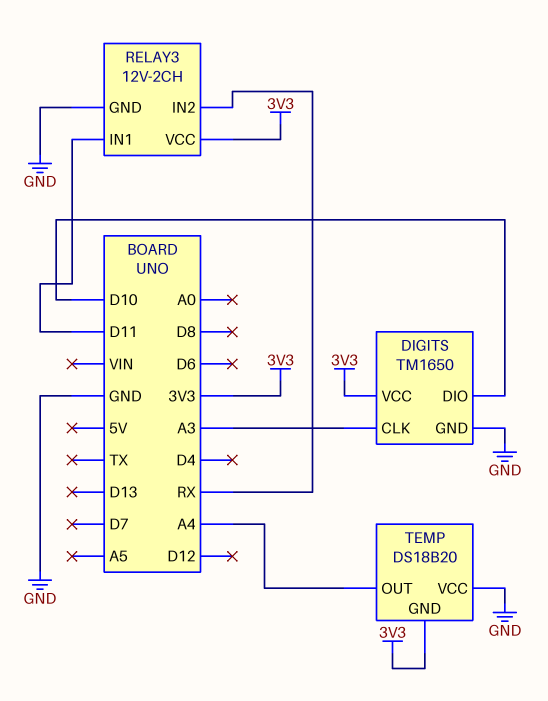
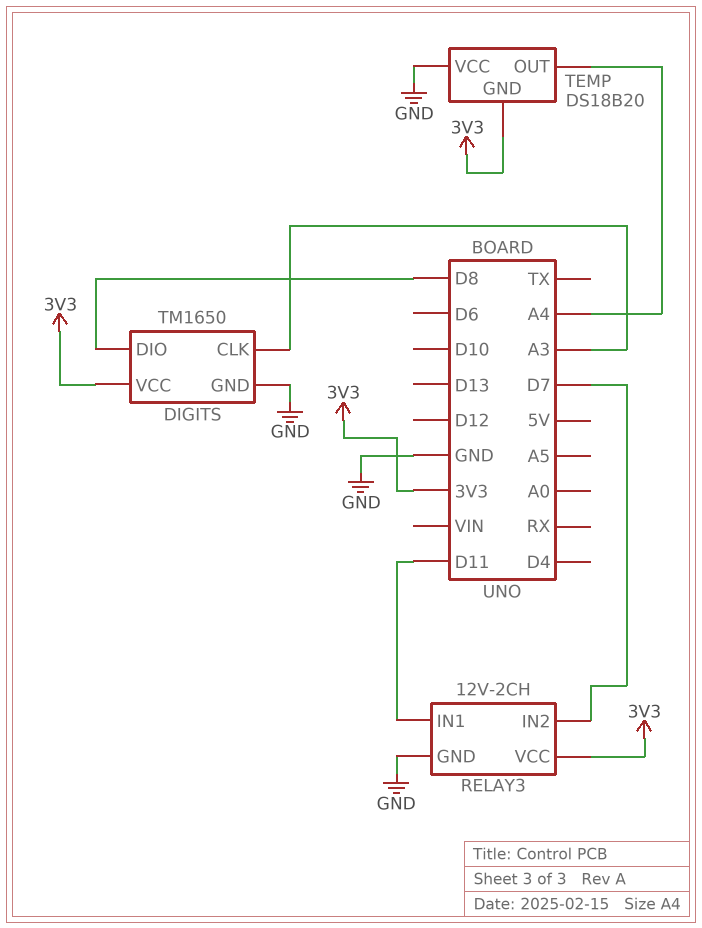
DIGITS pin DIO: D10 -> D8
RELAY3 pin IN2: RX -> D7

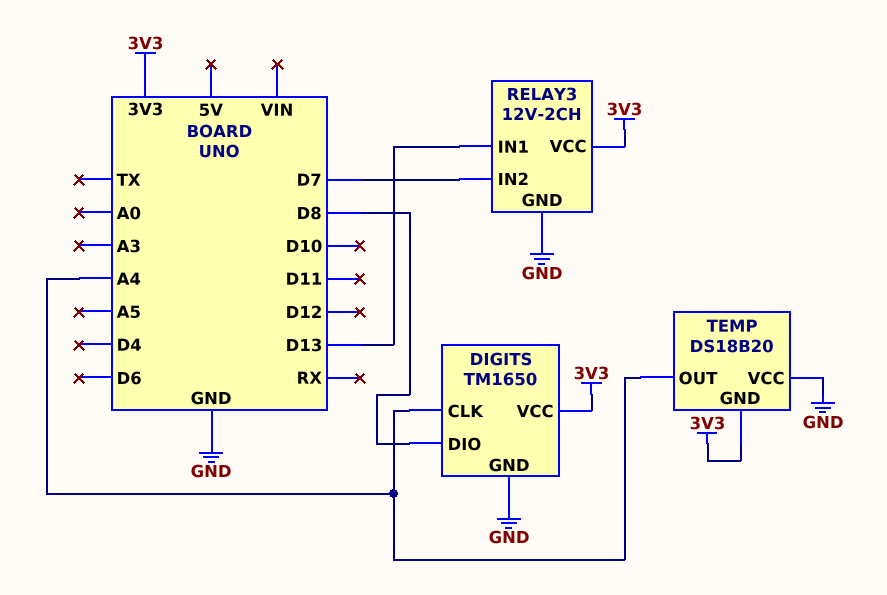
DIGITS pin CLK: A3 -> A4
RELAY3 pin IN1: D11 -> D13

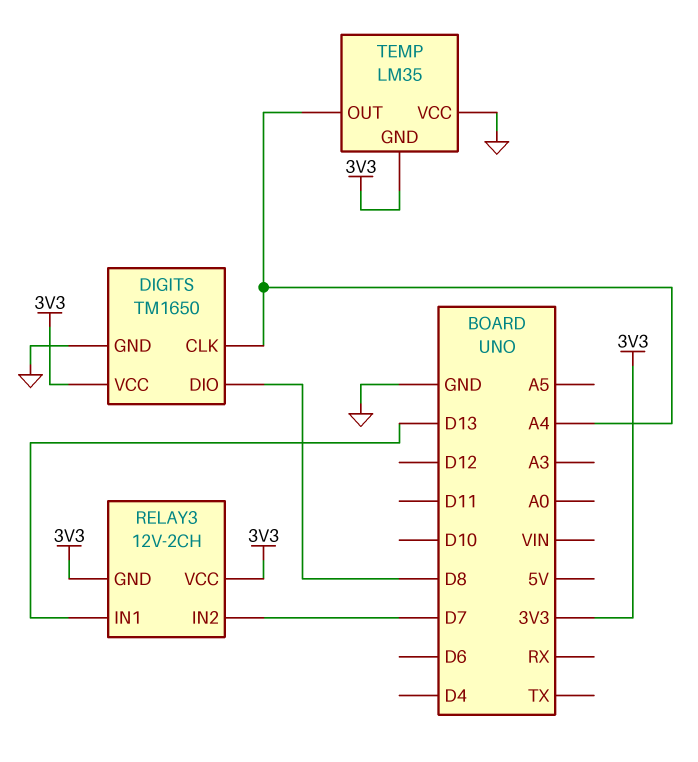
RELAY3 pin GND: GND -> 3V3
TEMP: DS18B20 -> LM35

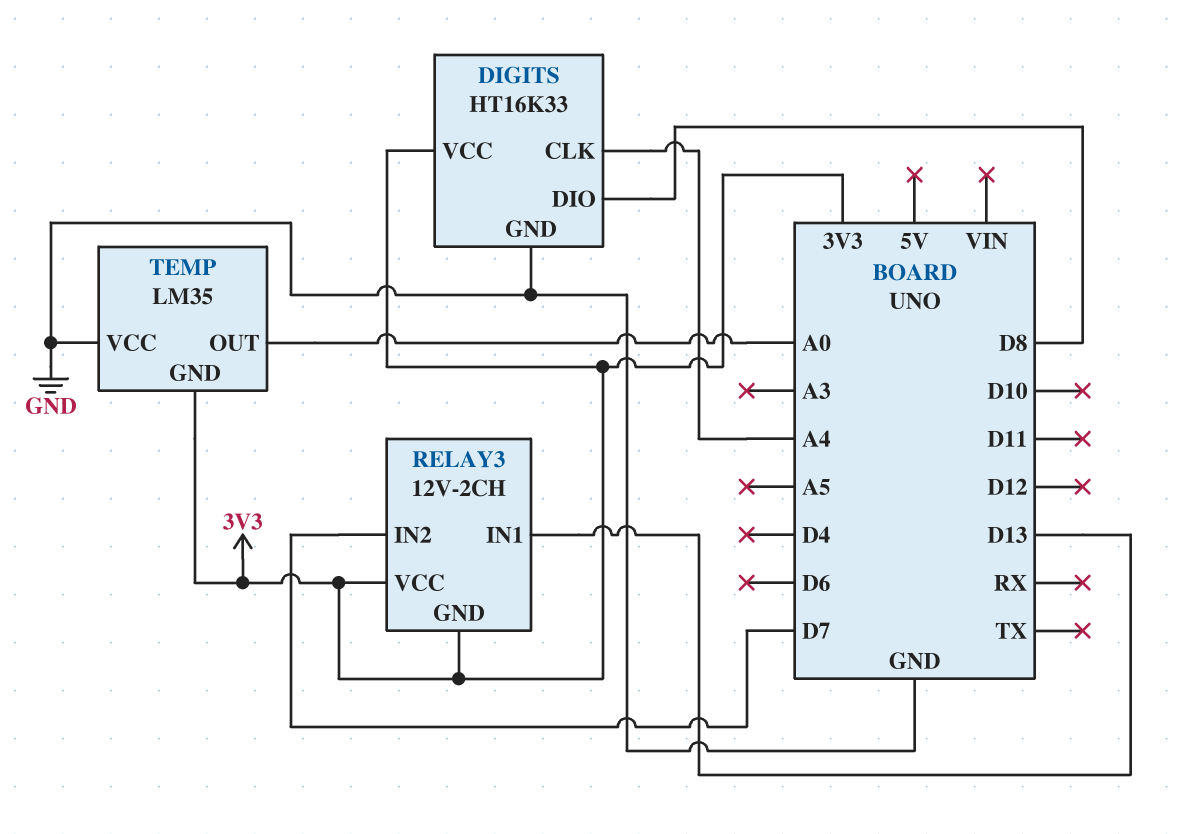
DIGITS: TM1650 -> HT16K33
TEMP pin OUT: A4 -> A0

